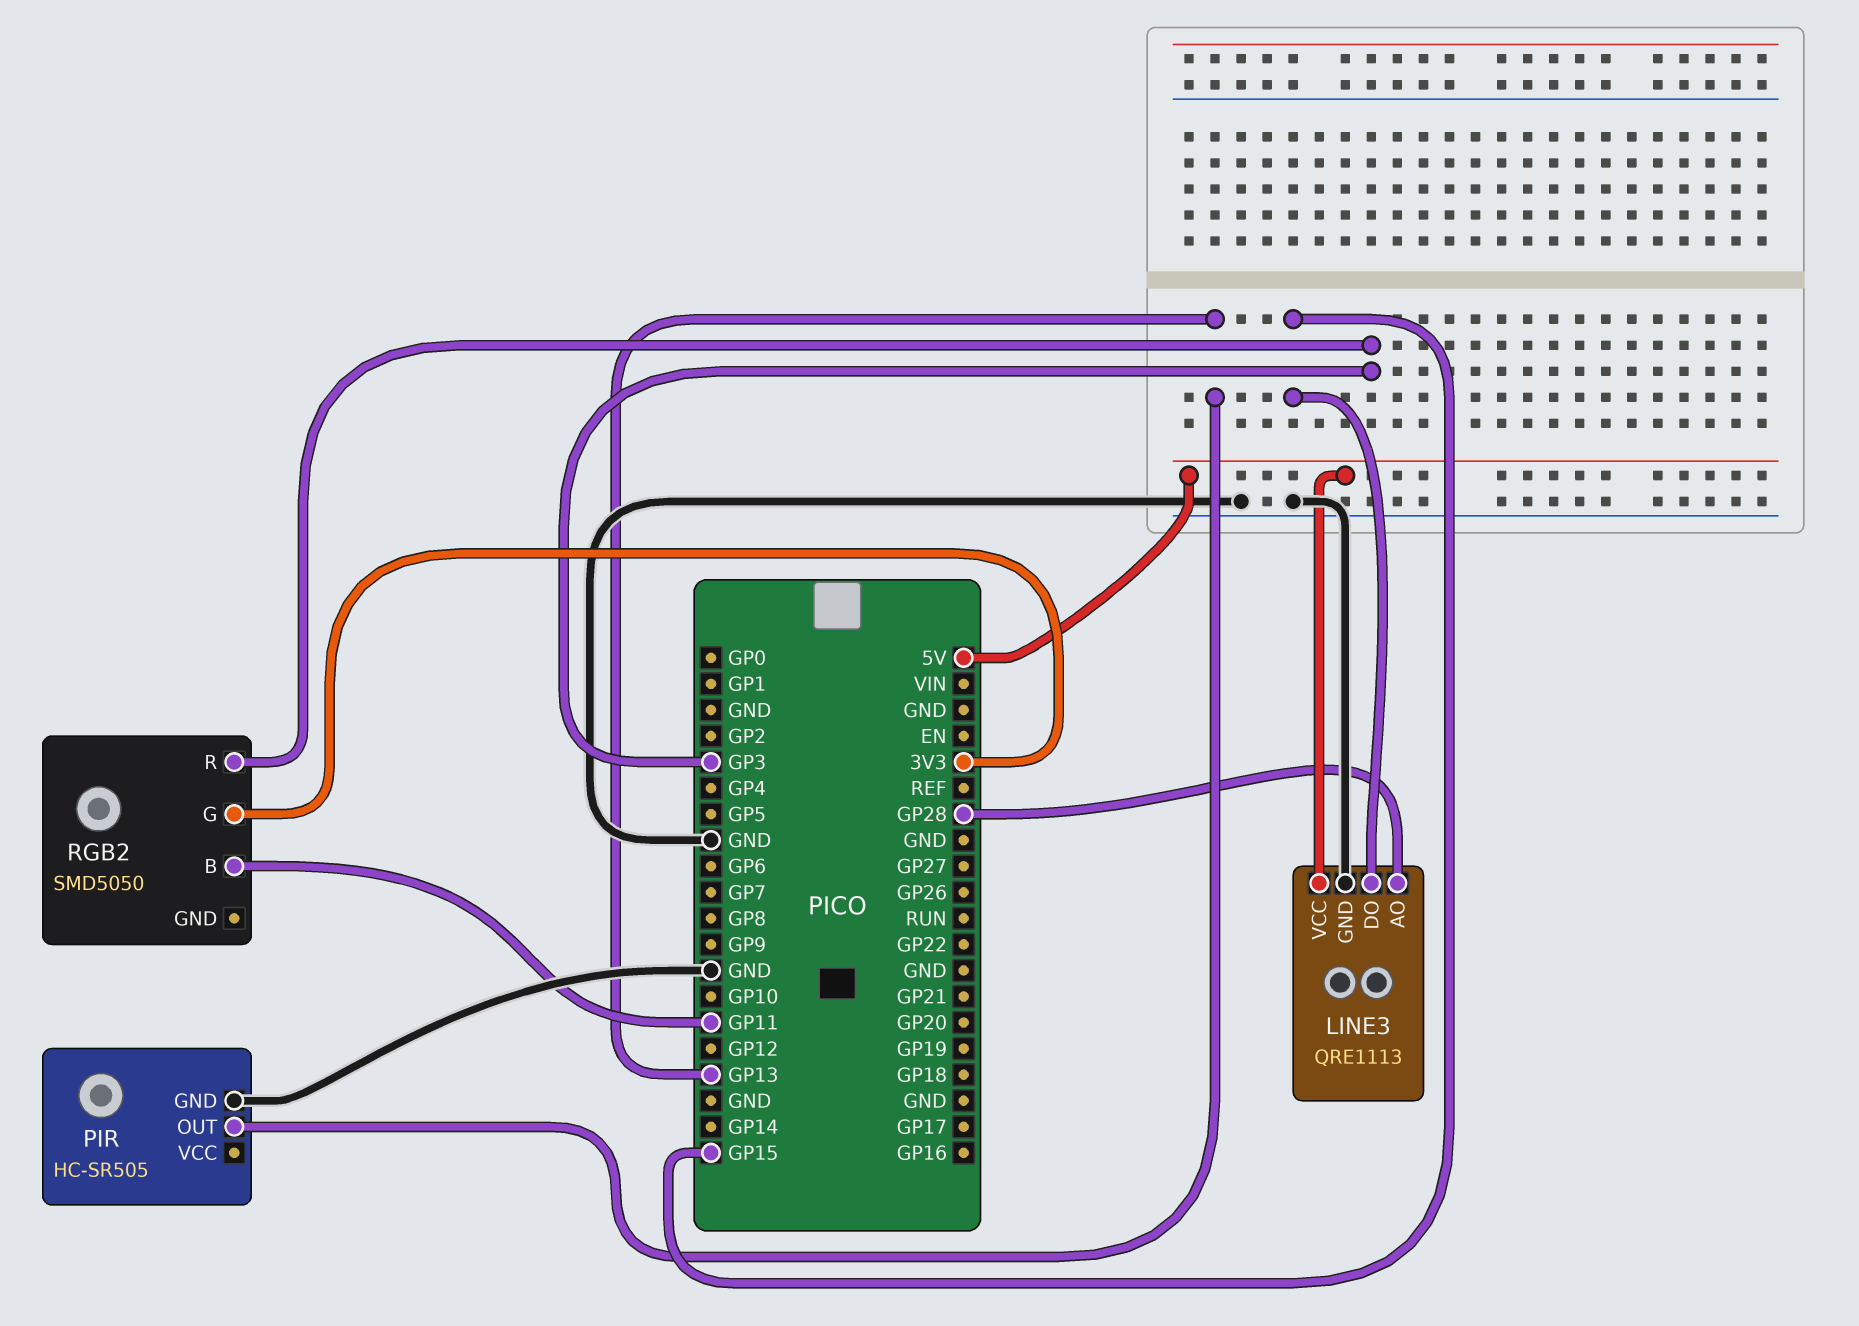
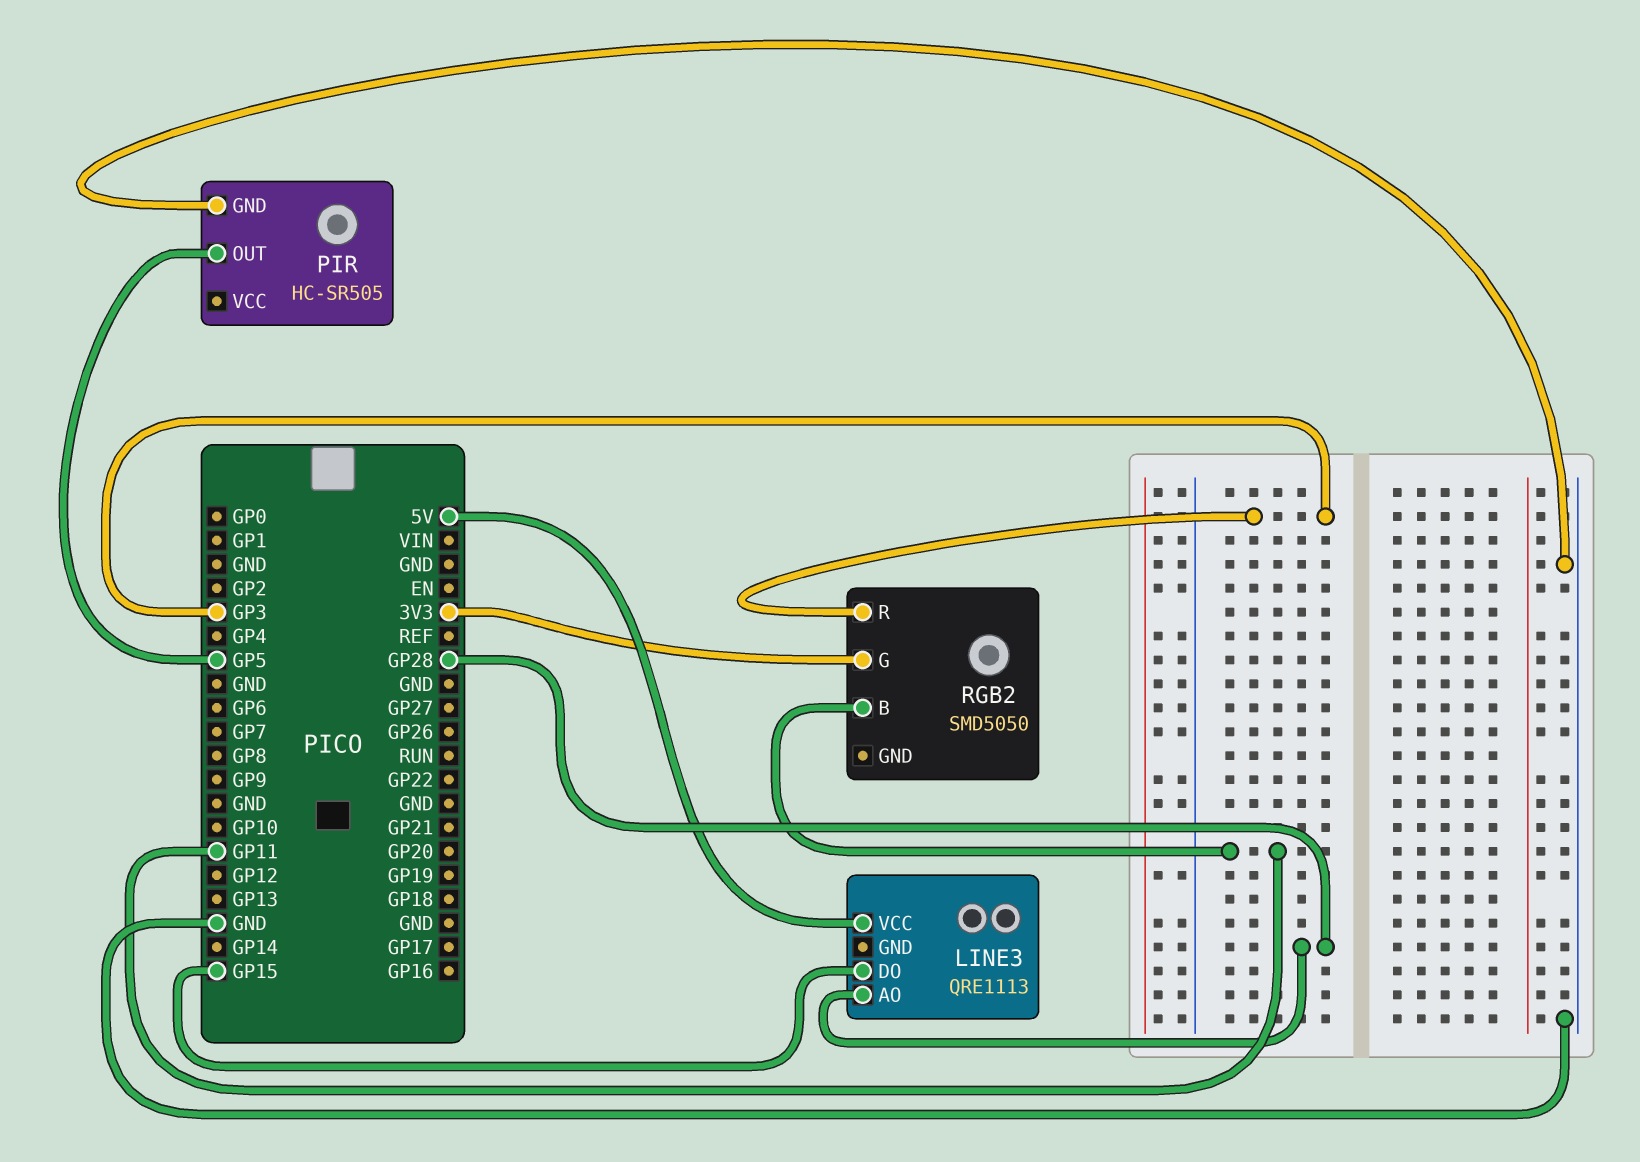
LINE3 pin GND: GND -> none
PIR pin OUT: GP13 -> GP5

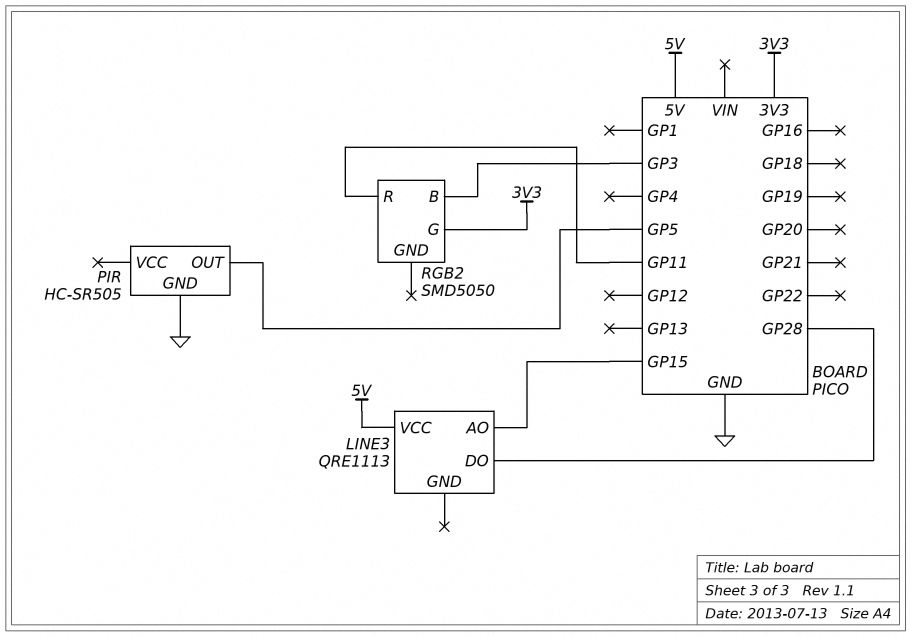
LINE3 pin AO: GP28 -> GP15
LINE3 pin DO: GP15 -> GP28
RGB2 pin B: GP11 -> GP3
RGB2 pin R: GP3 -> GP11

